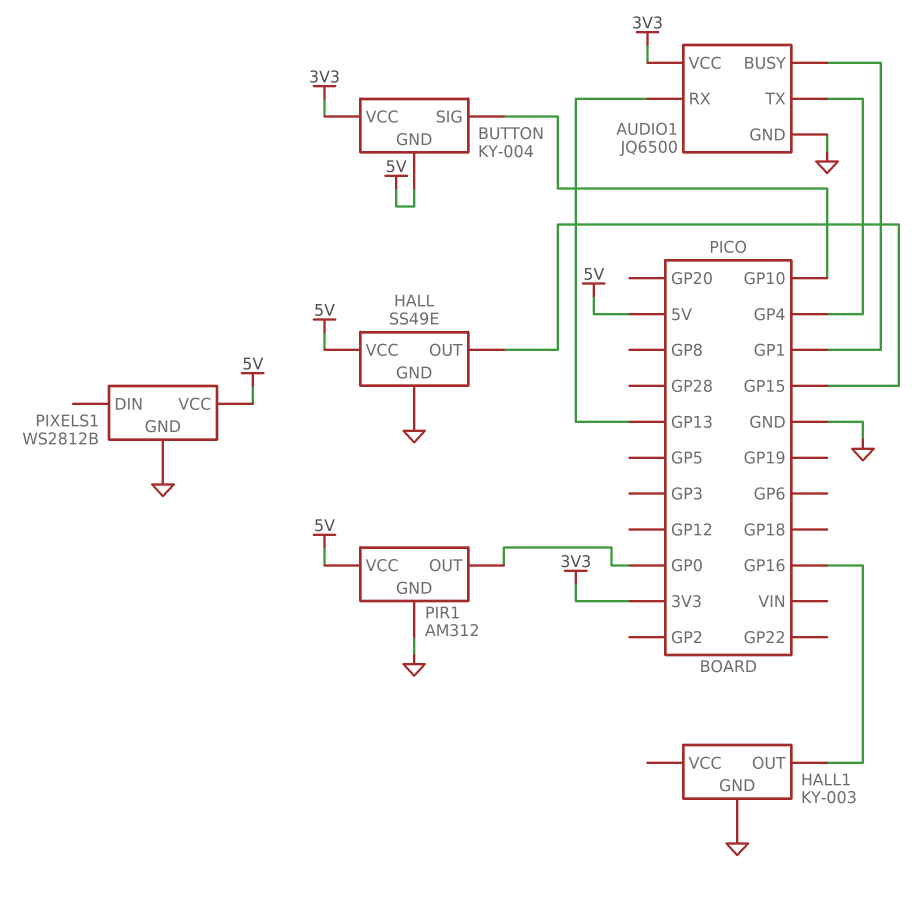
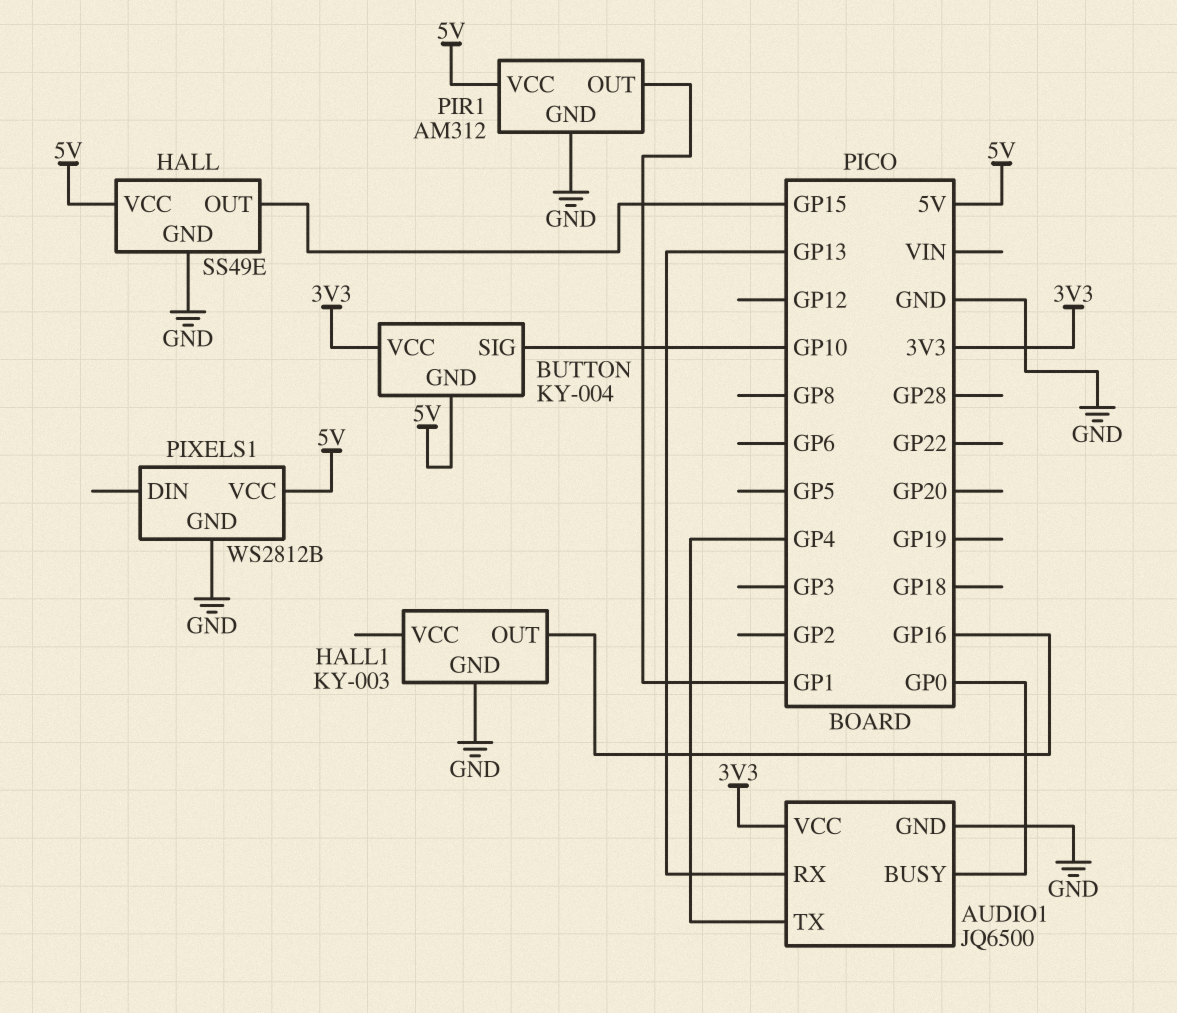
AUDIO1 pin BUSY: GP1 -> GP0
PIR1 pin OUT: GP0 -> GP1

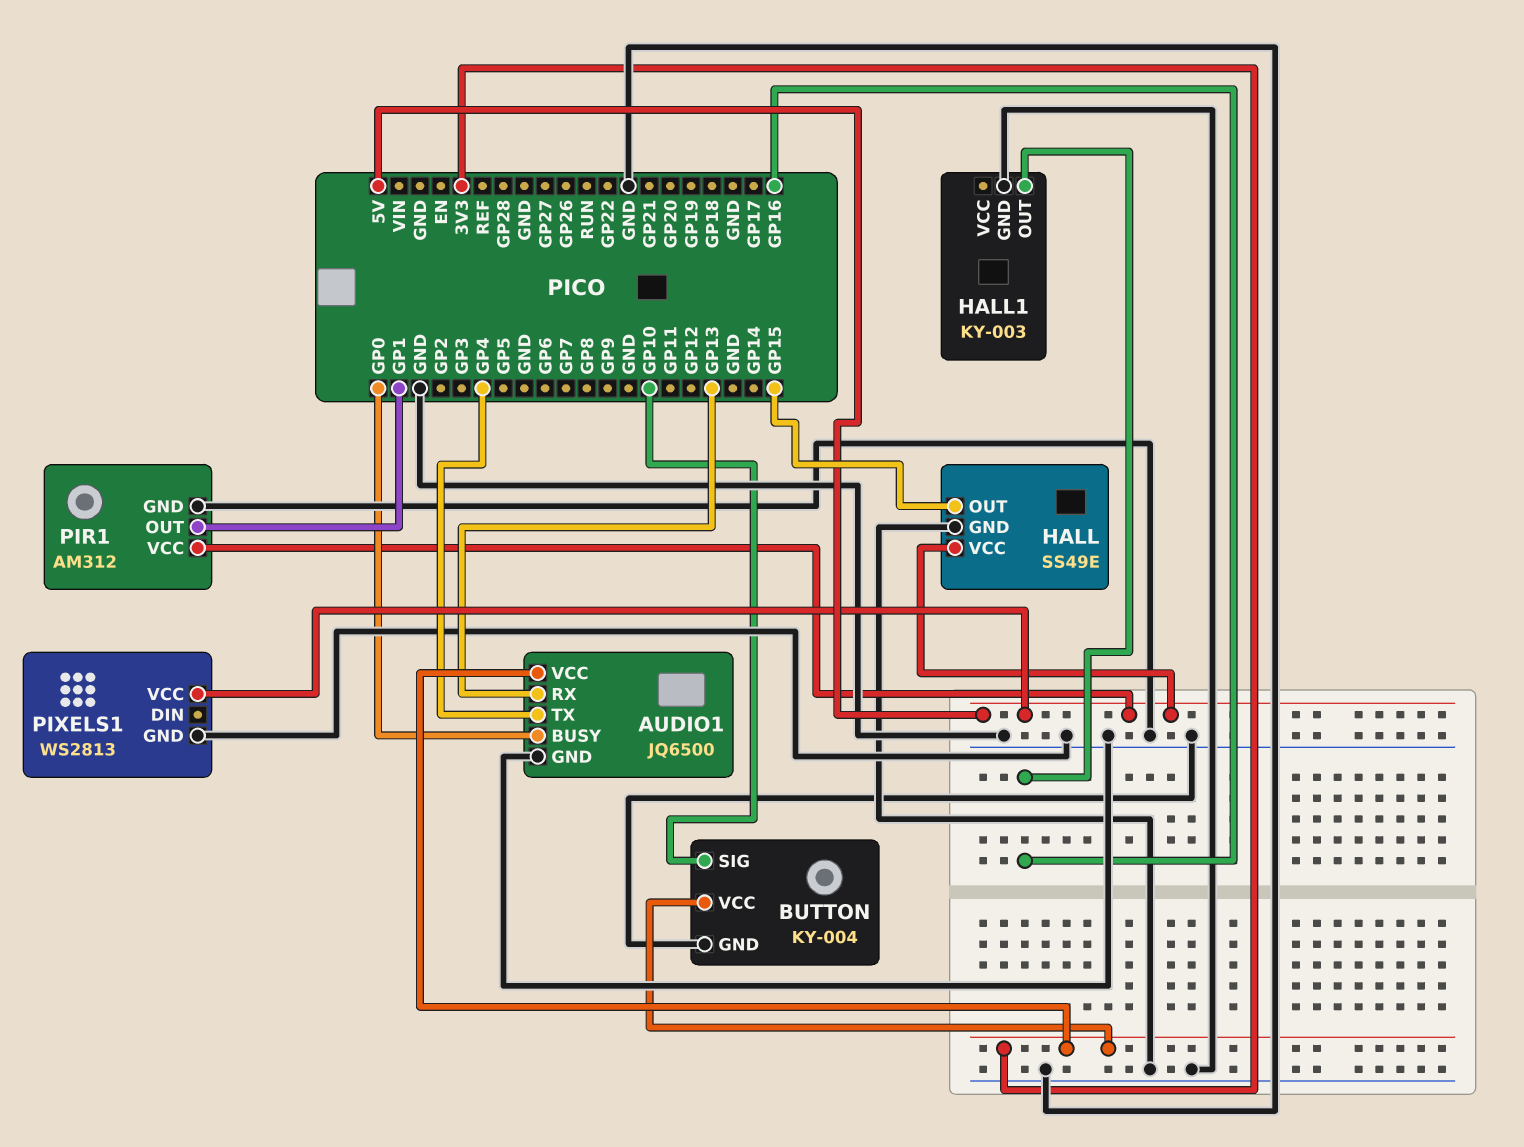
BUTTON pin GND: 5V -> GND
PIXELS1: WS2812B -> WS2813

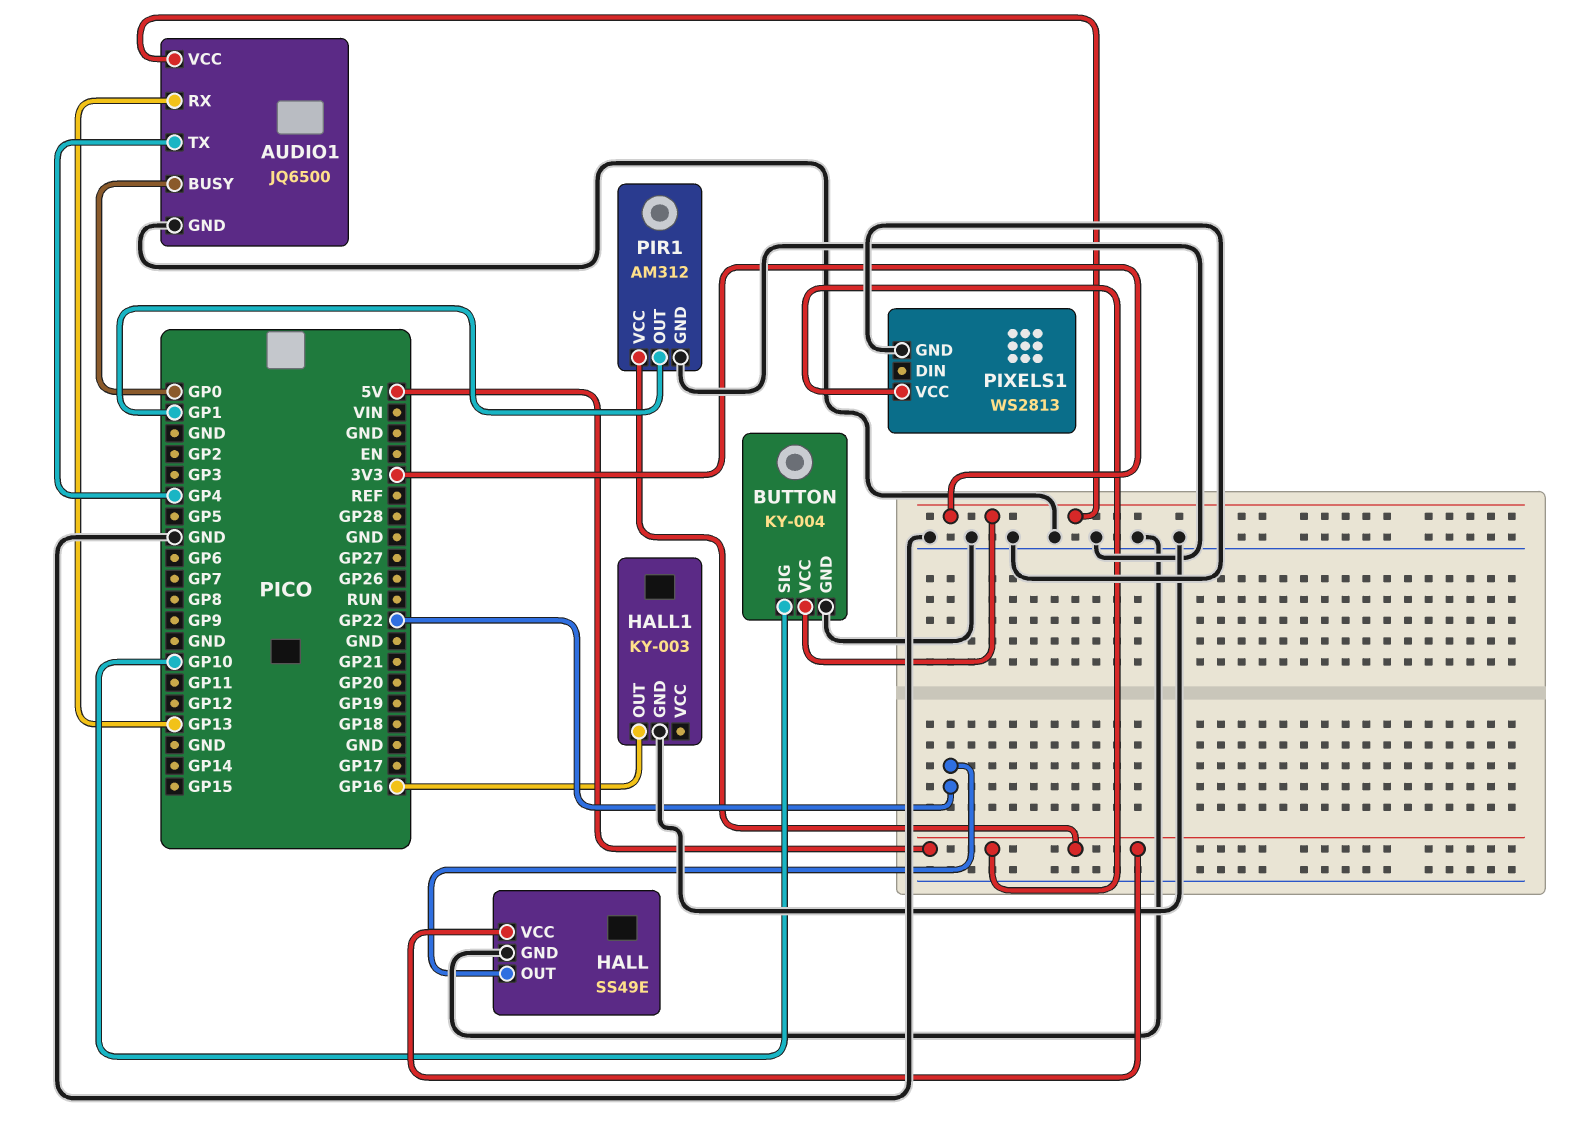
HALL pin OUT: GP15 -> GP22

